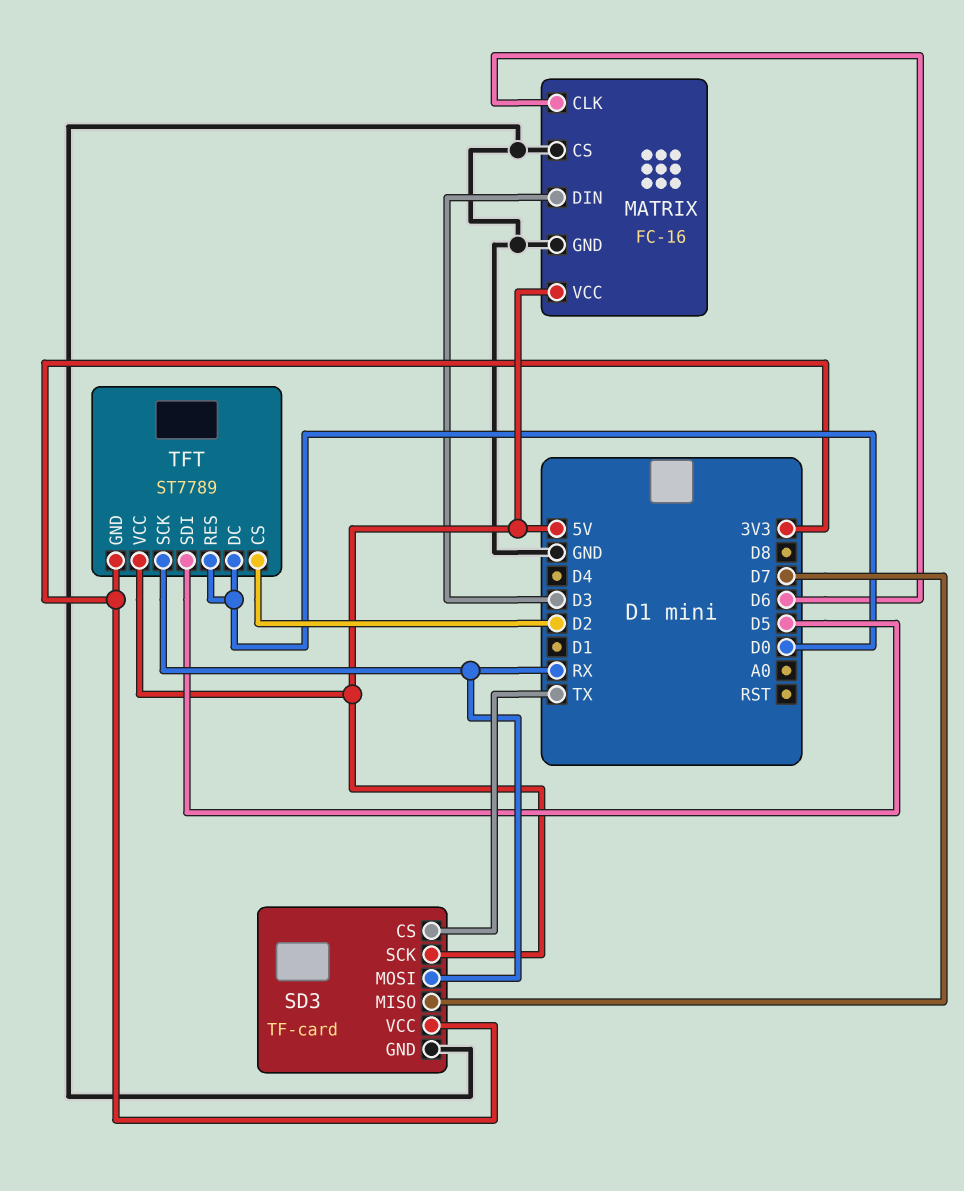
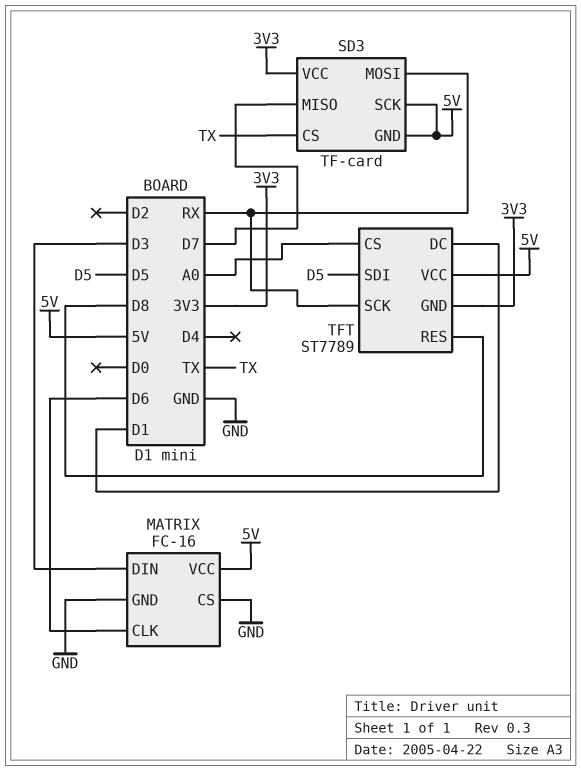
SD3 pin GND: GND -> 5V
TFT pin CS: D2 -> A0
TFT pin DC: D0 -> D1
TFT pin RES: D0 -> D8

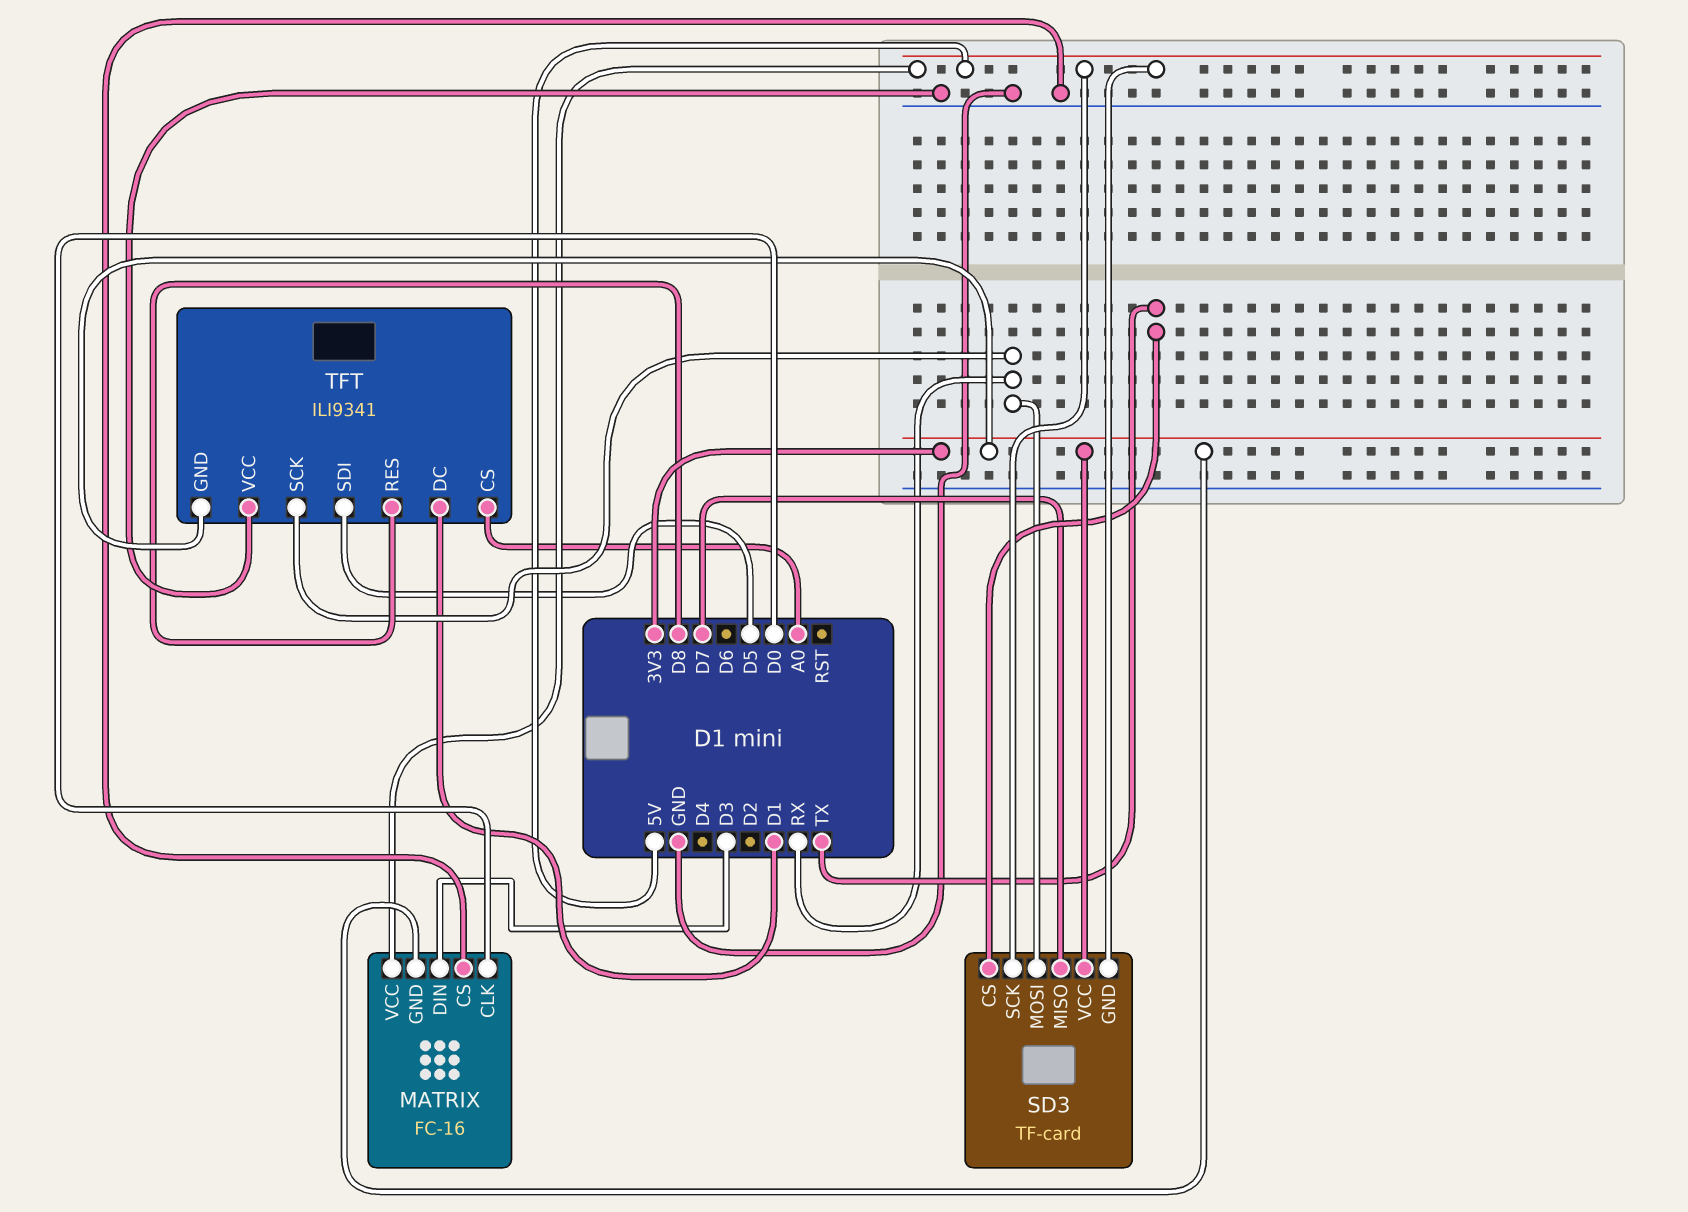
MATRIX pin CLK: D6 -> D0
MATRIX pin GND: GND -> 3V3
TFT: ST7789 -> ILI9341
TFT pin VCC: 5V -> GND

